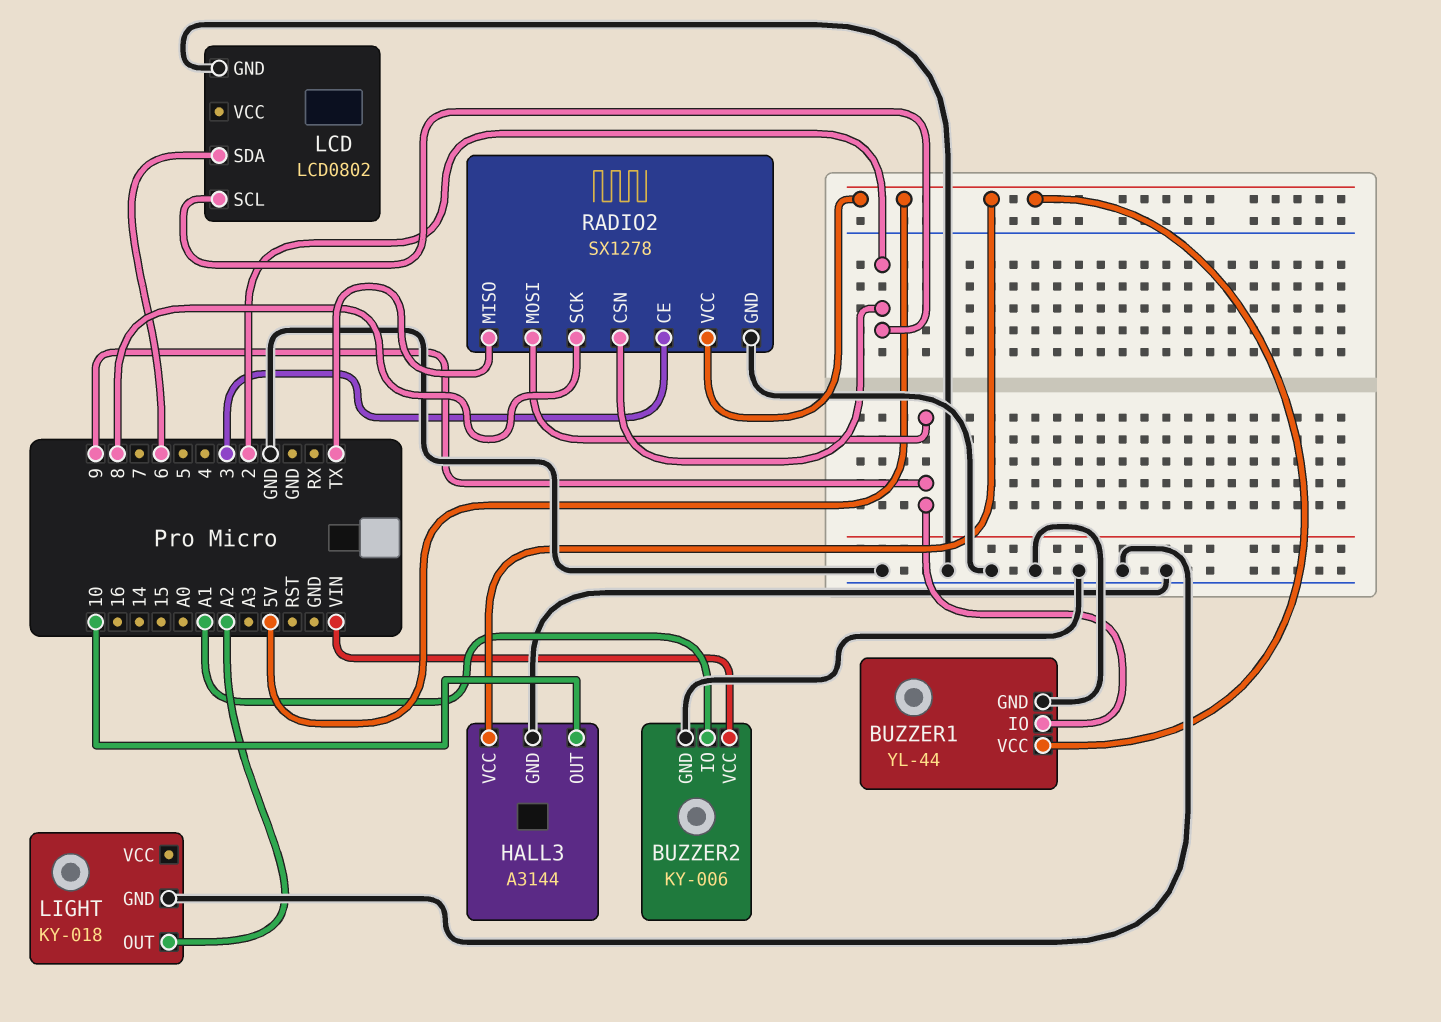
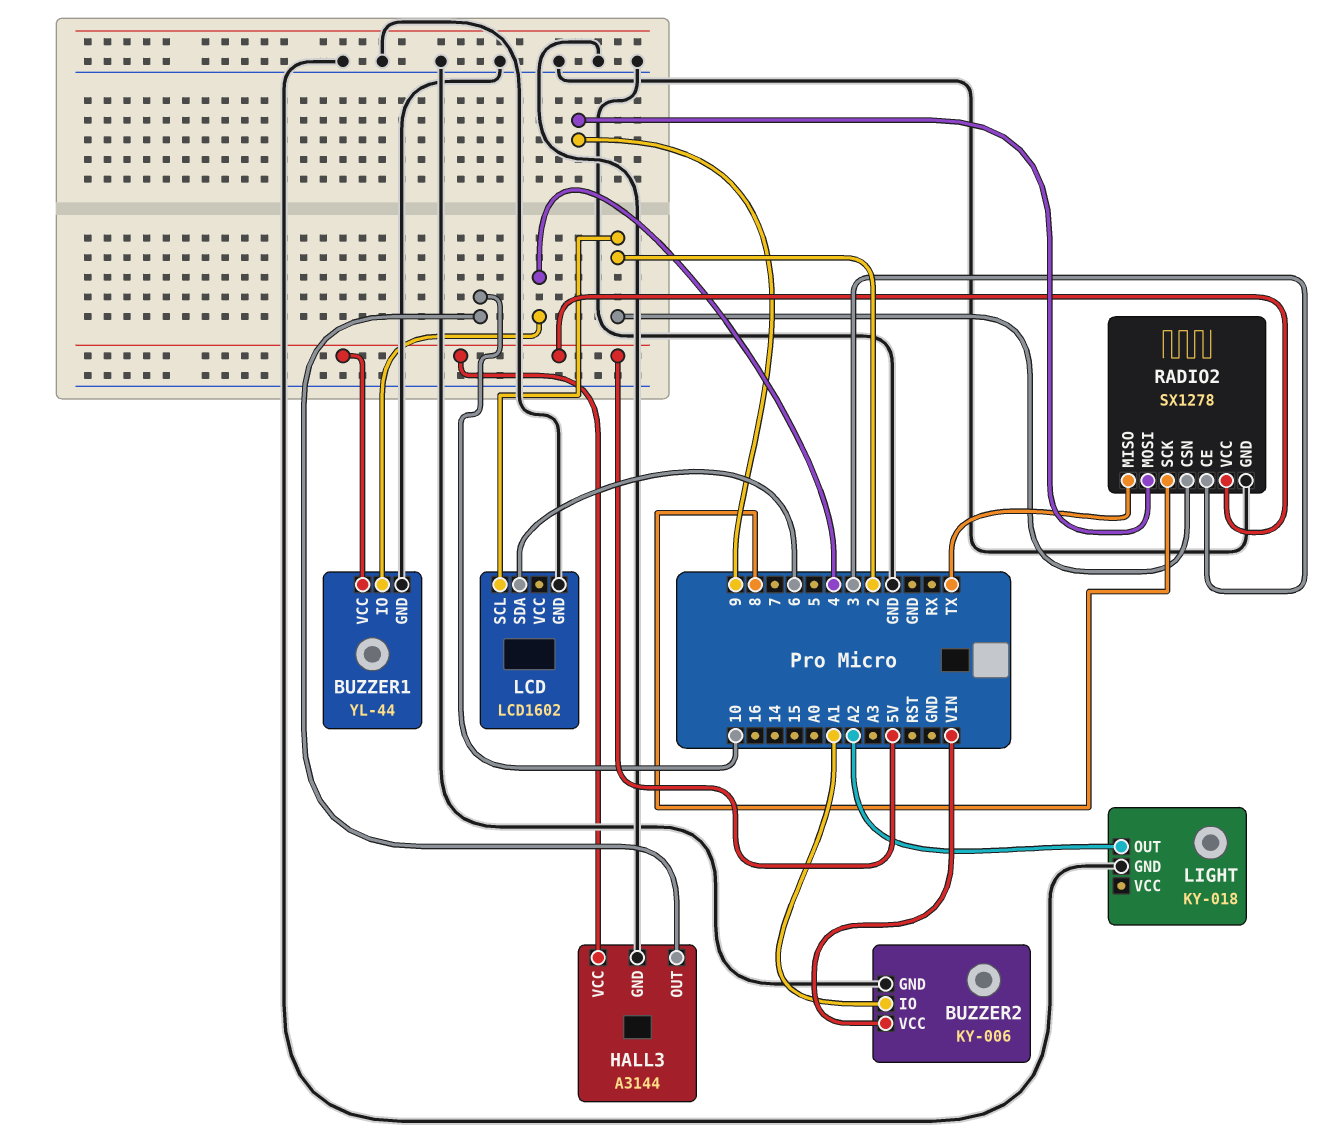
BUZZER1 pin IO: 9 -> 4
LCD: LCD0802 -> LCD1602

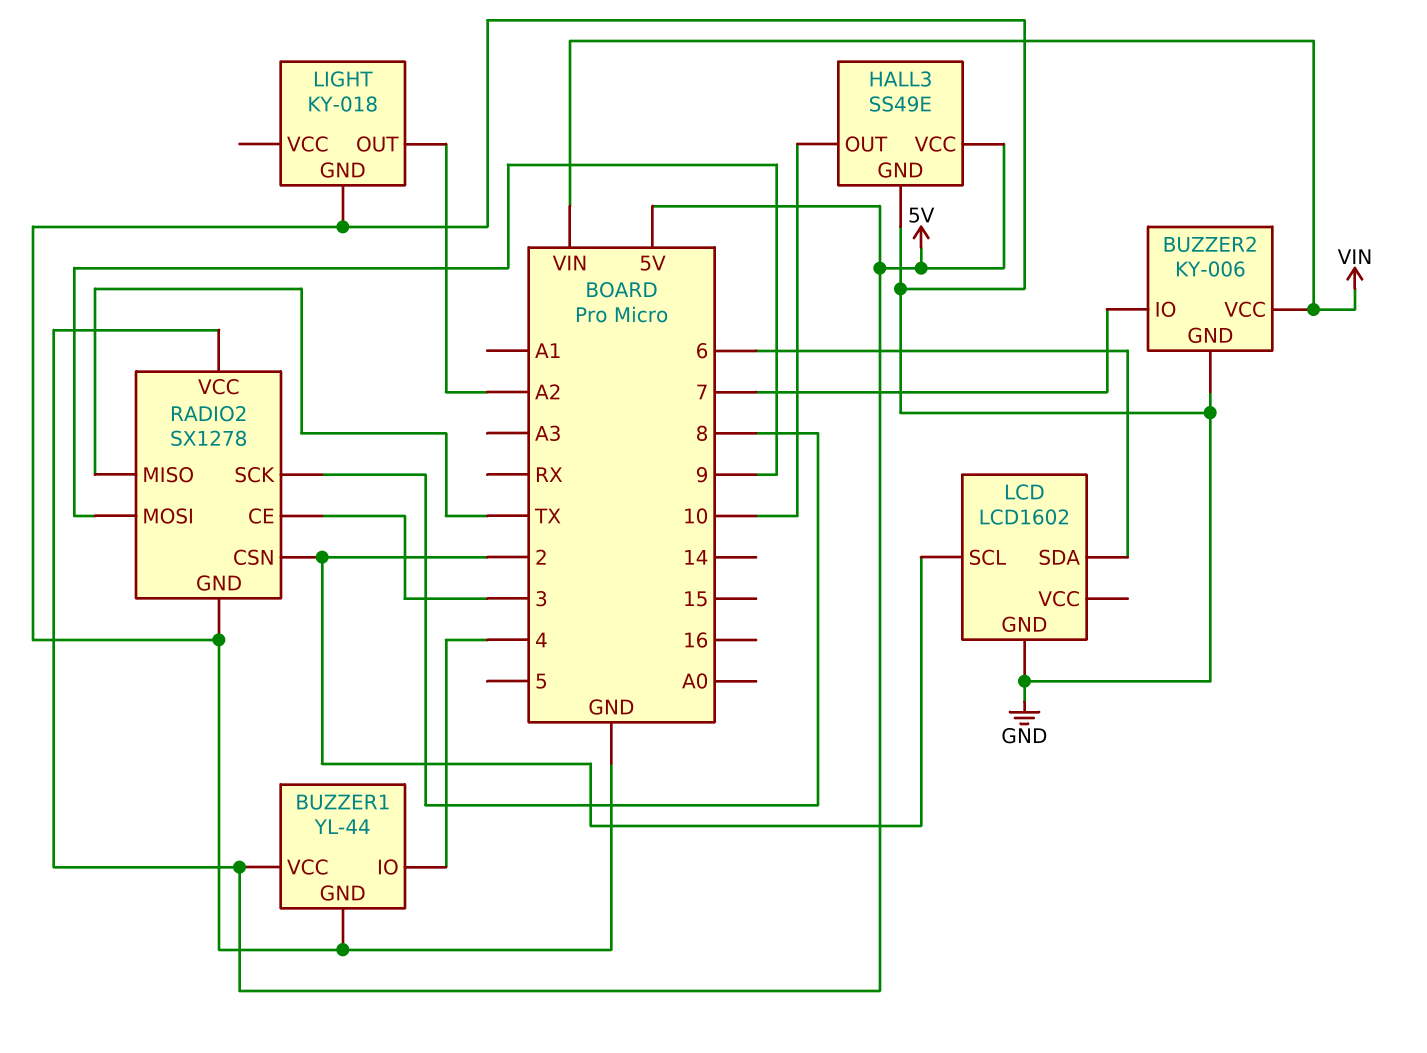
BUZZER2 pin IO: A1 -> 7
HALL3: A3144 -> SS49E

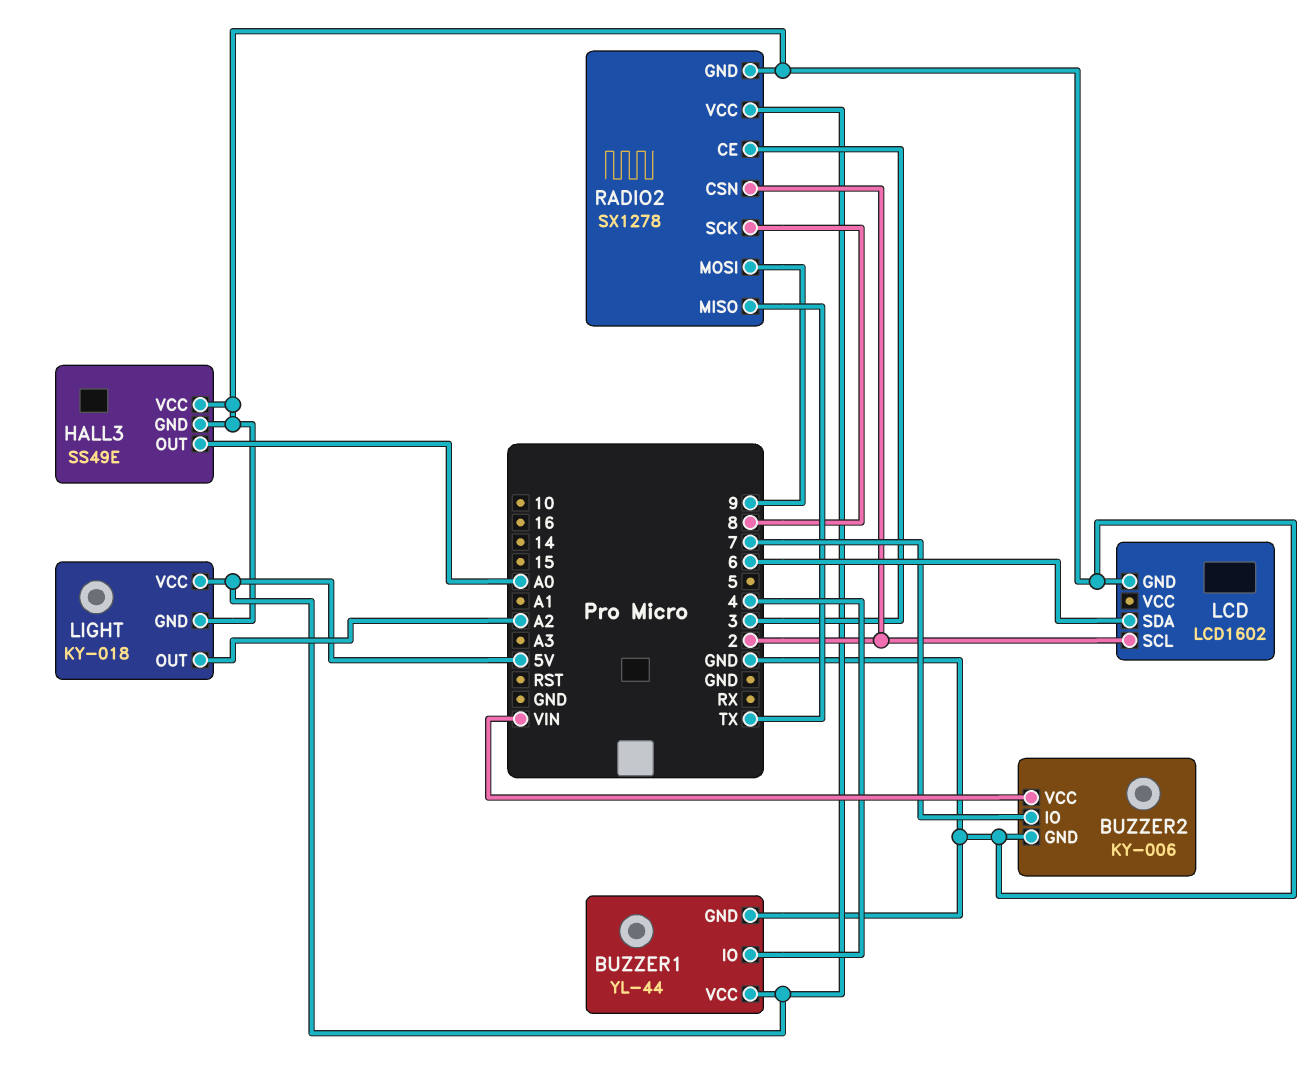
HALL3 pin OUT: 10 -> A0
HALL3 pin VCC: 5V -> GND
LIGHT pin VCC: none -> 5V

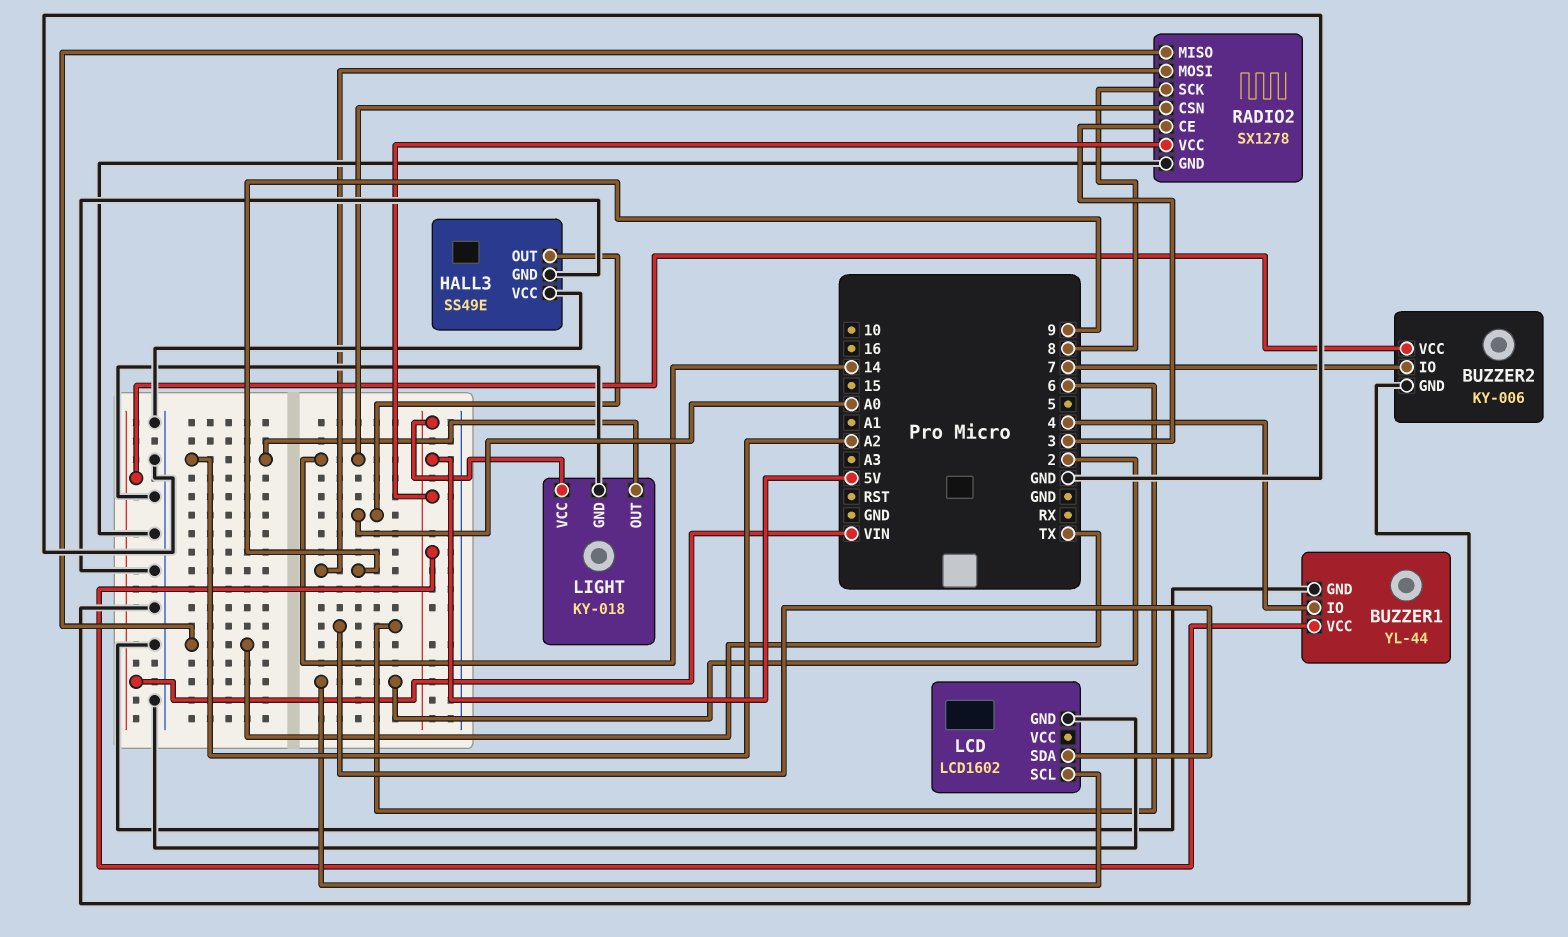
RADIO2 pin CSN: 2 -> 14

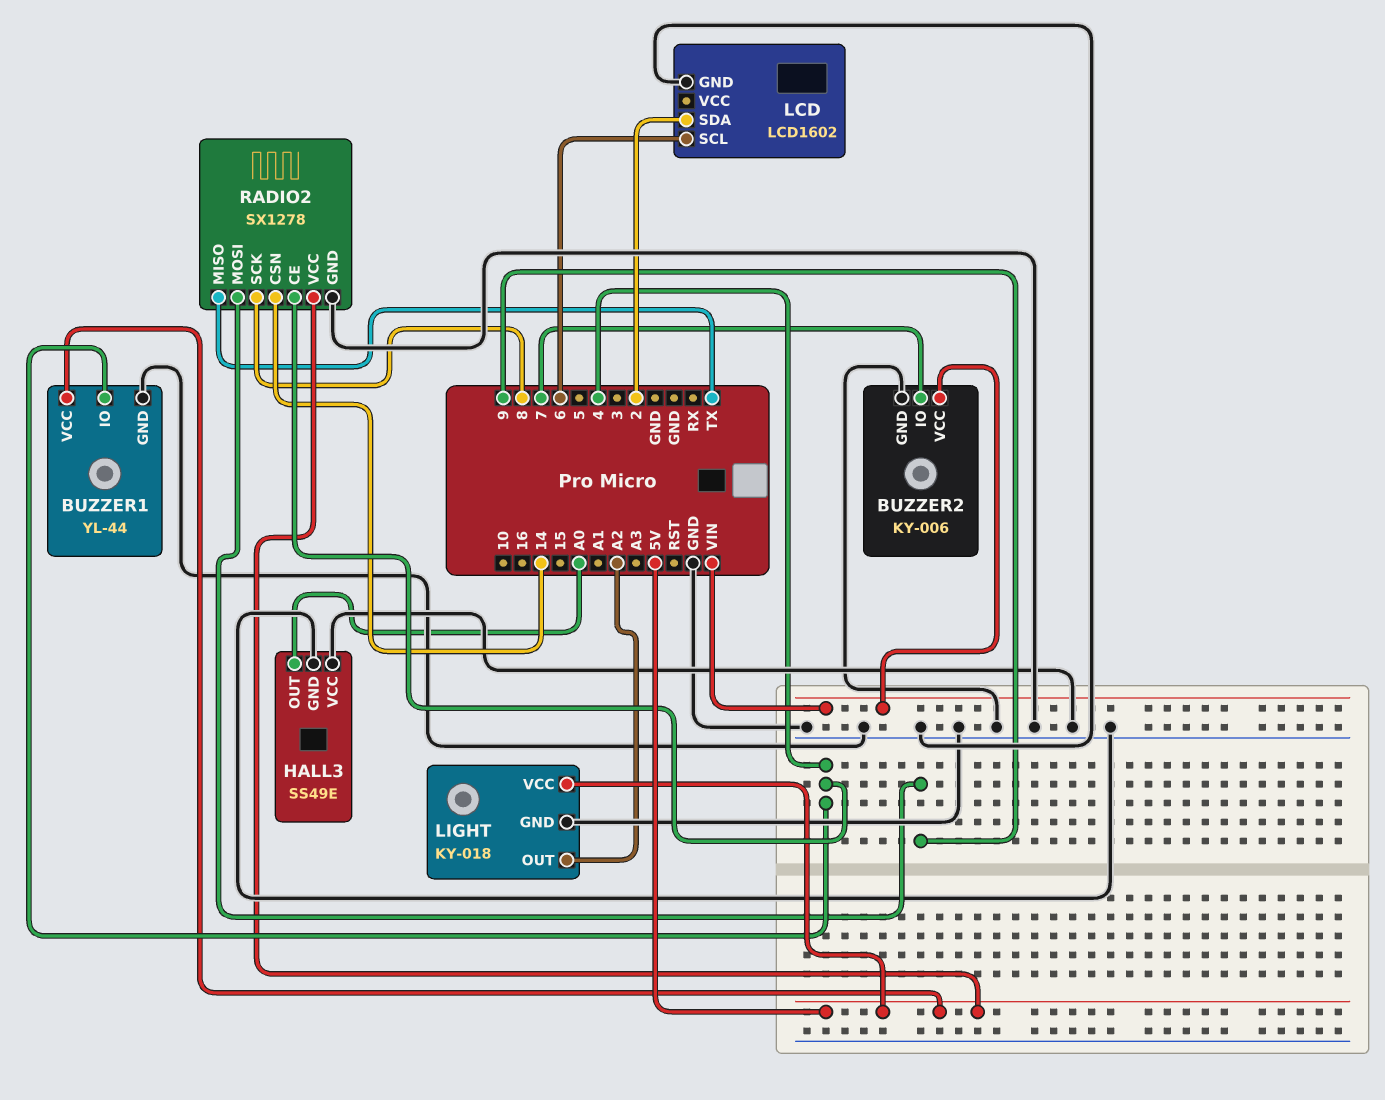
LCD pin SCL: 2 -> 6
LCD pin SDA: 6 -> 2
RADIO2 pin CE: 3 -> 4

